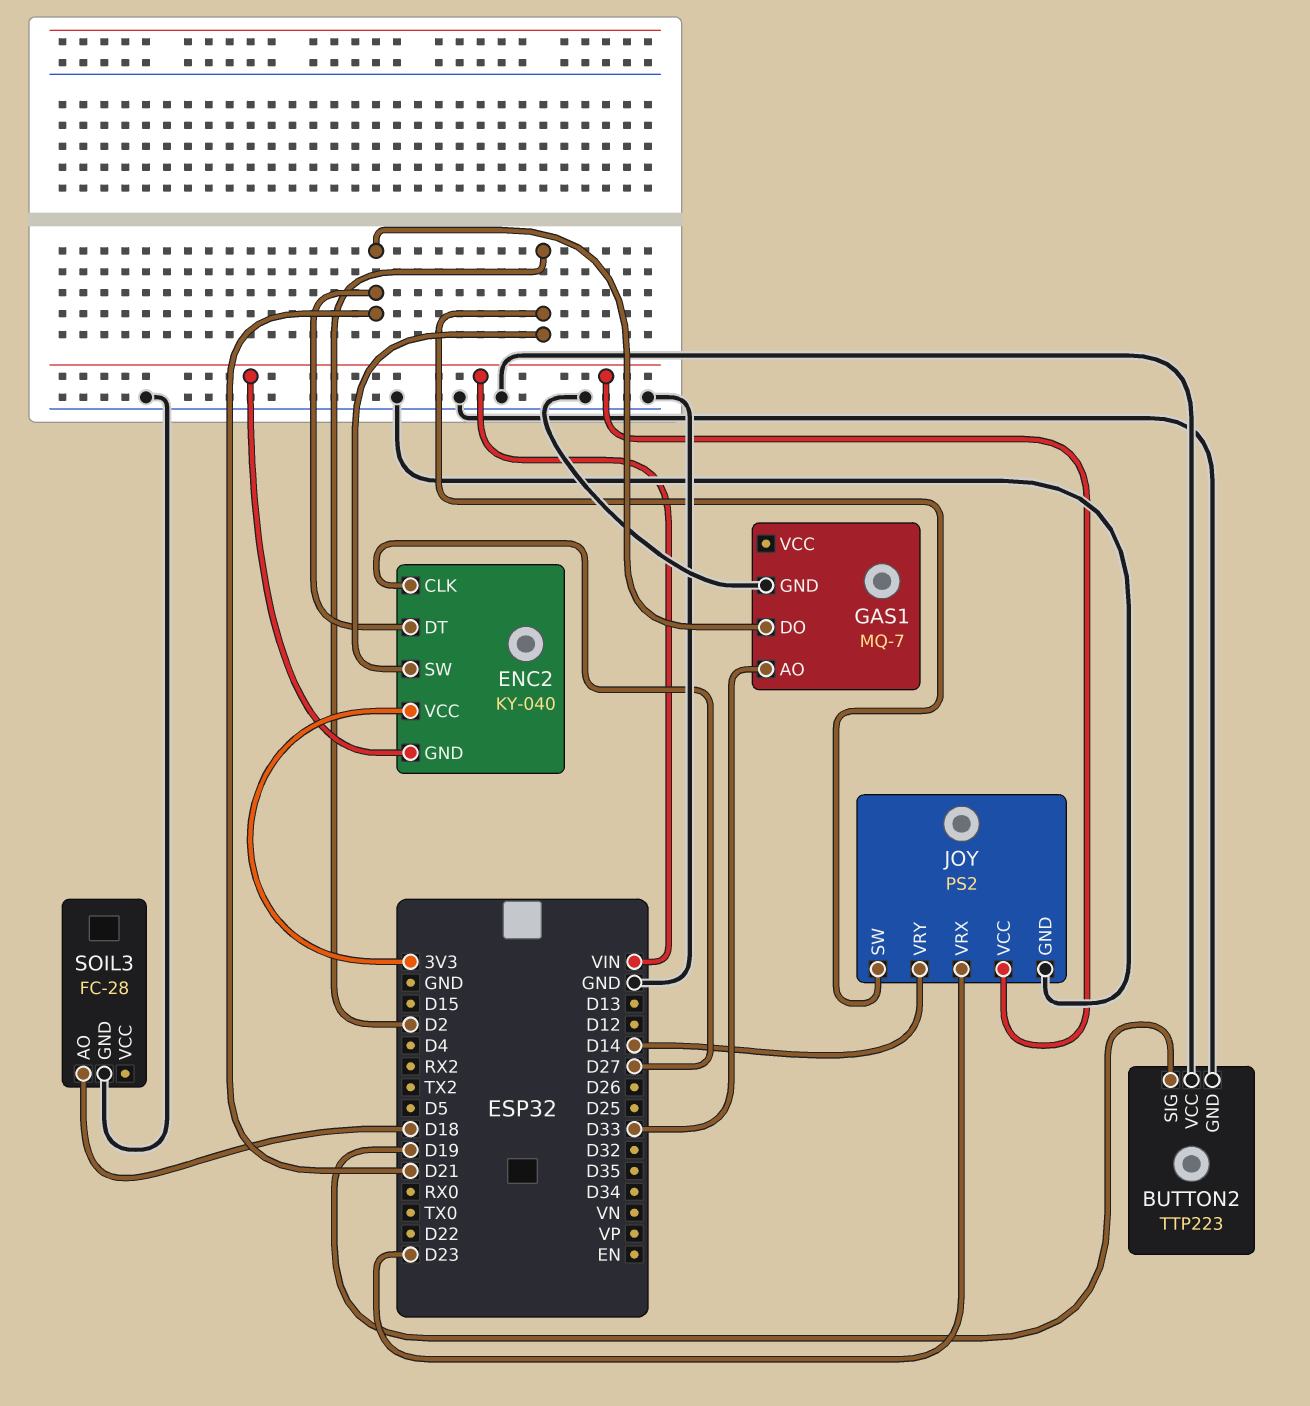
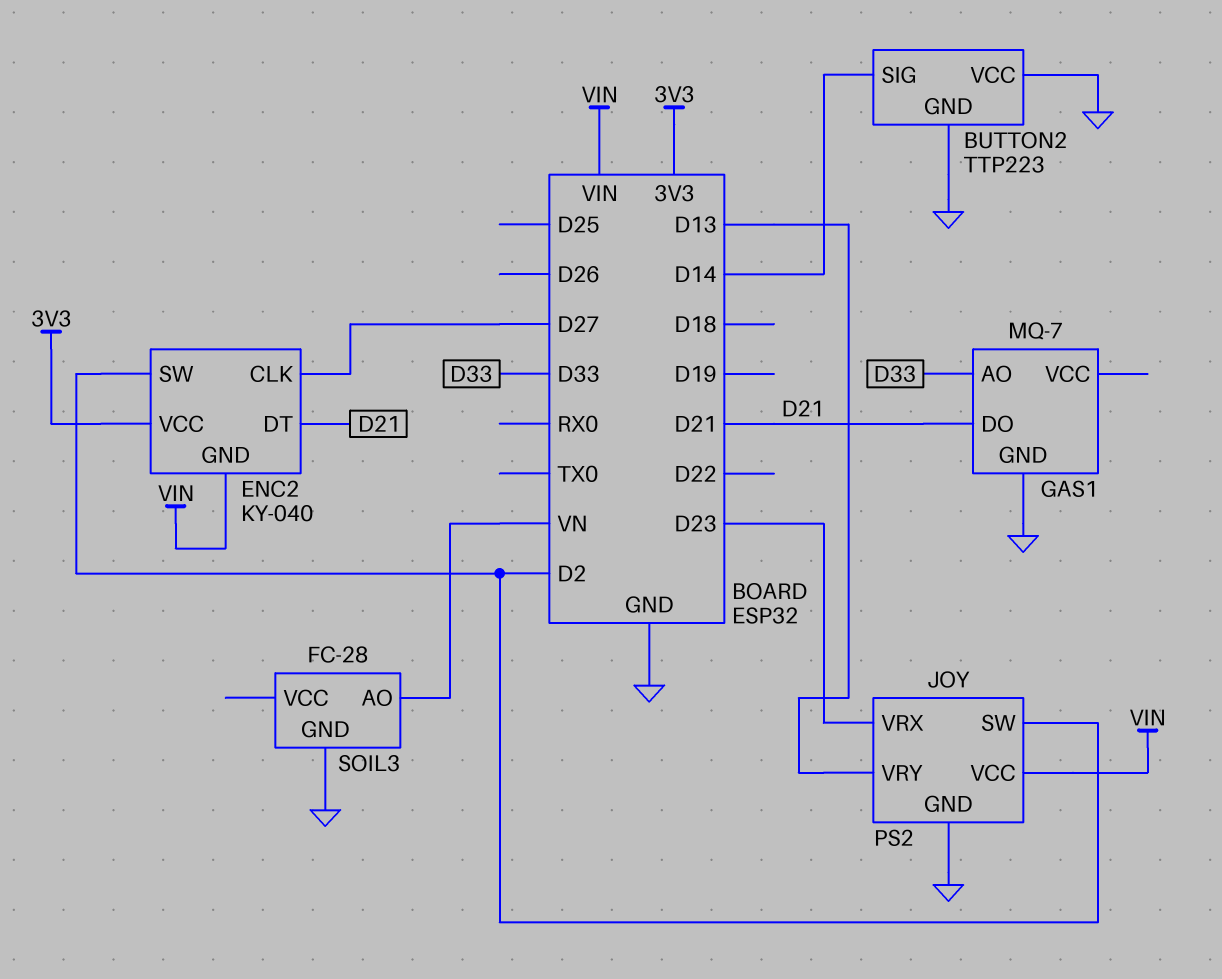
BUTTON2 pin SIG: D19 -> D14
JOY pin VRY: D14 -> D13
SOIL3 pin AO: D18 -> VN

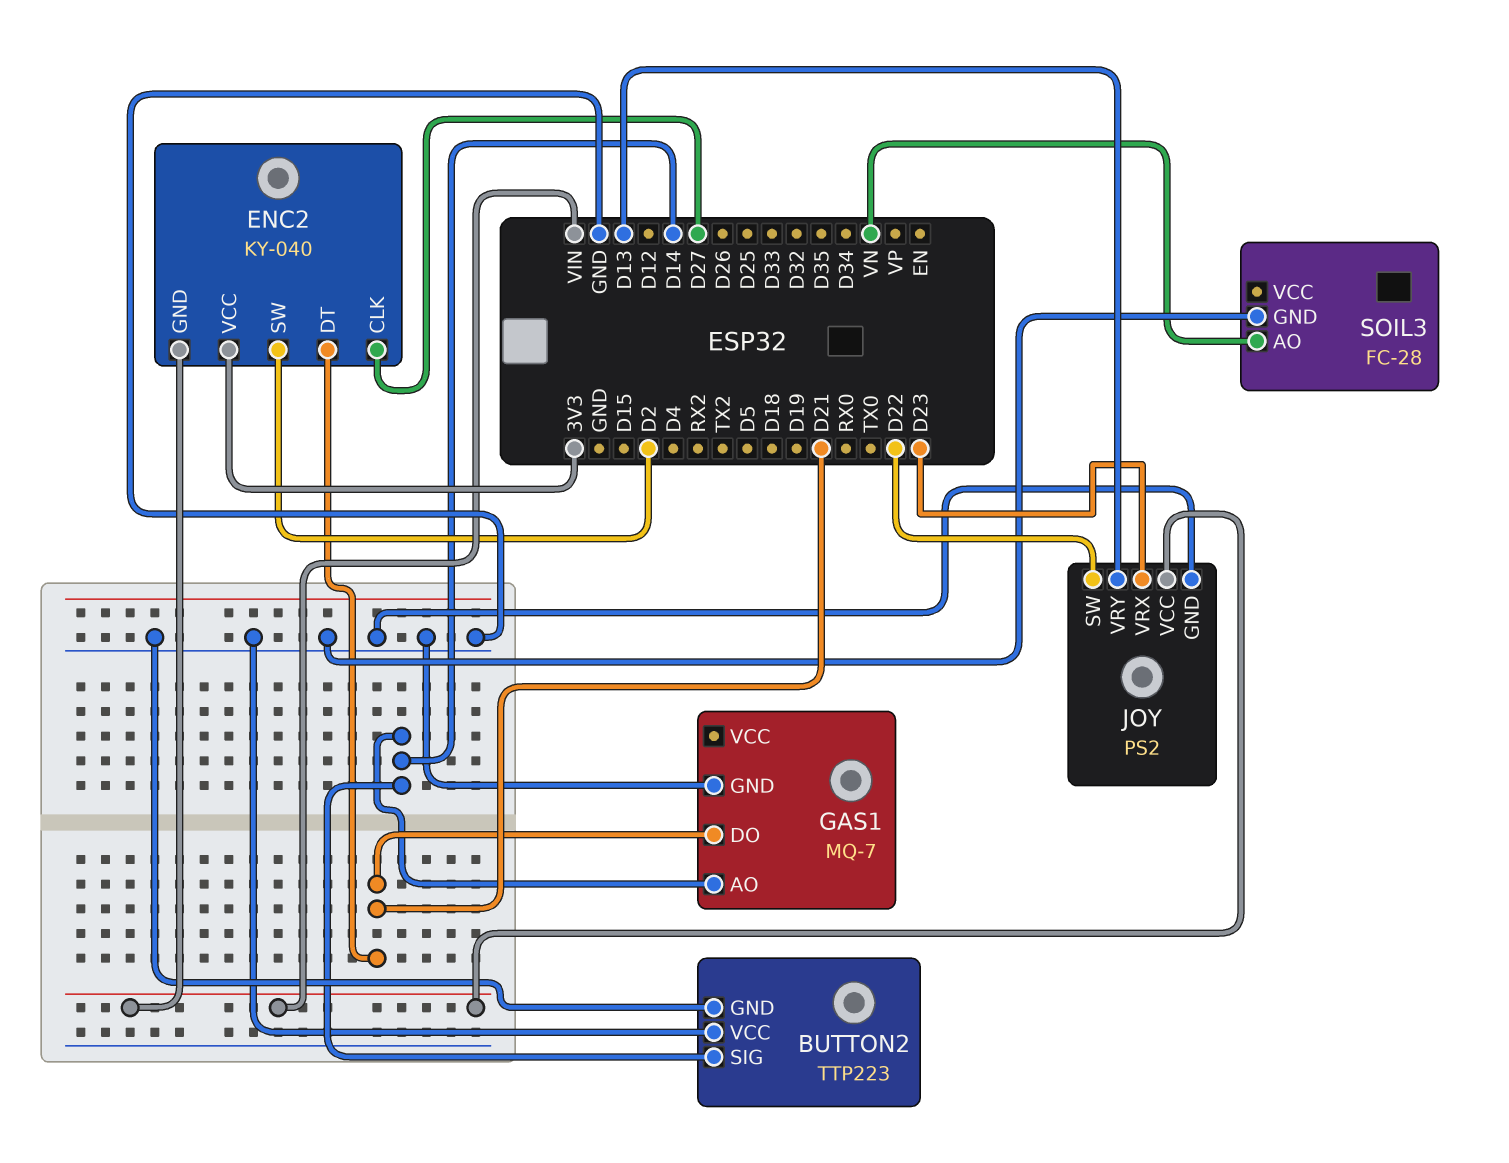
GAS1 pin AO: D33 -> D14
JOY pin SW: D2 -> D22

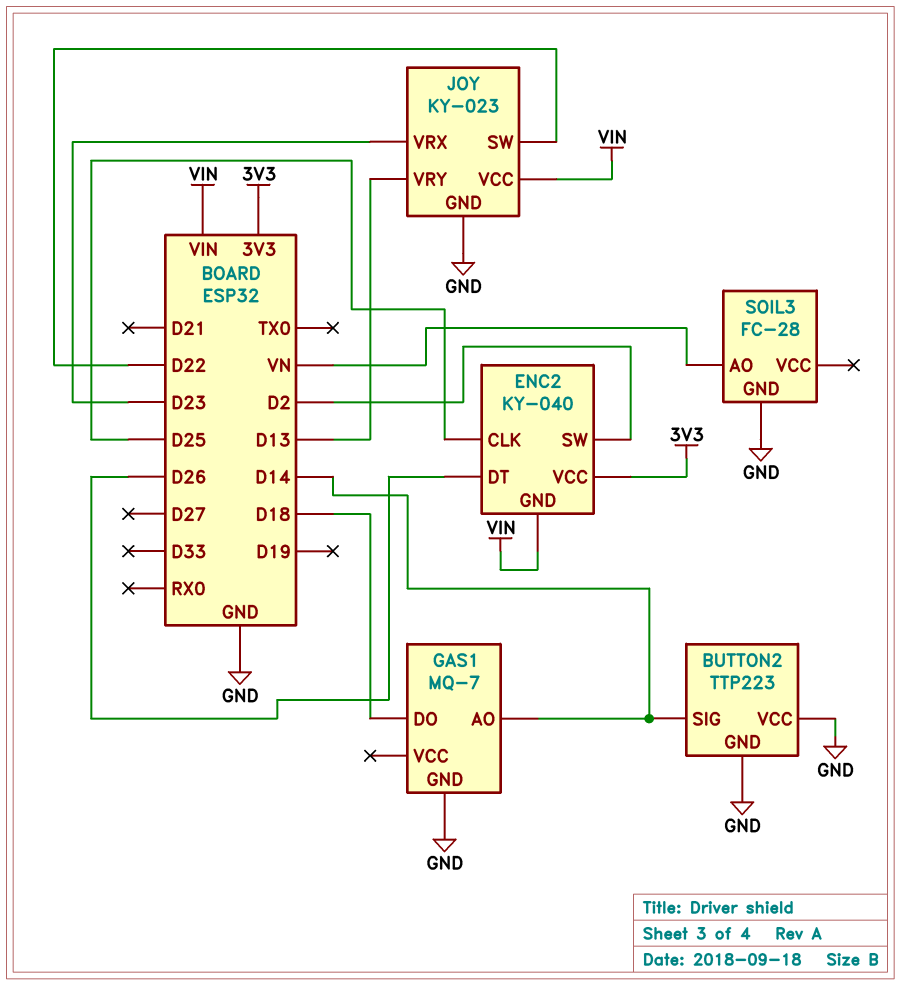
ENC2 pin CLK: D27 -> D25
ENC2 pin DT: D21 -> D26
GAS1 pin DO: D21 -> D18
JOY: PS2 -> KY-023

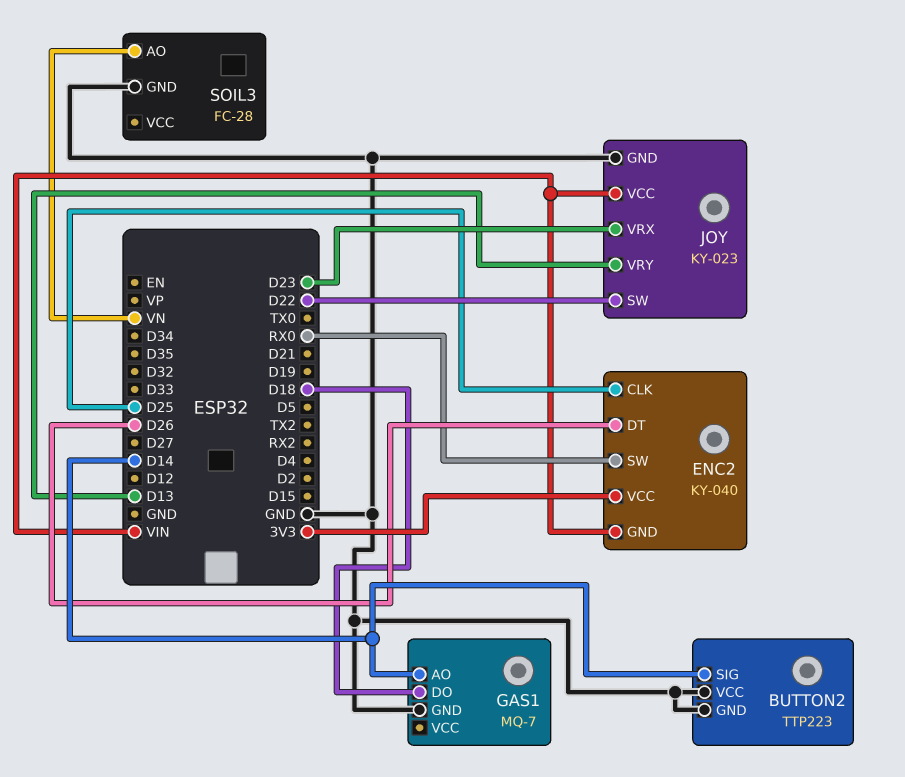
ENC2 pin SW: D2 -> RX0

